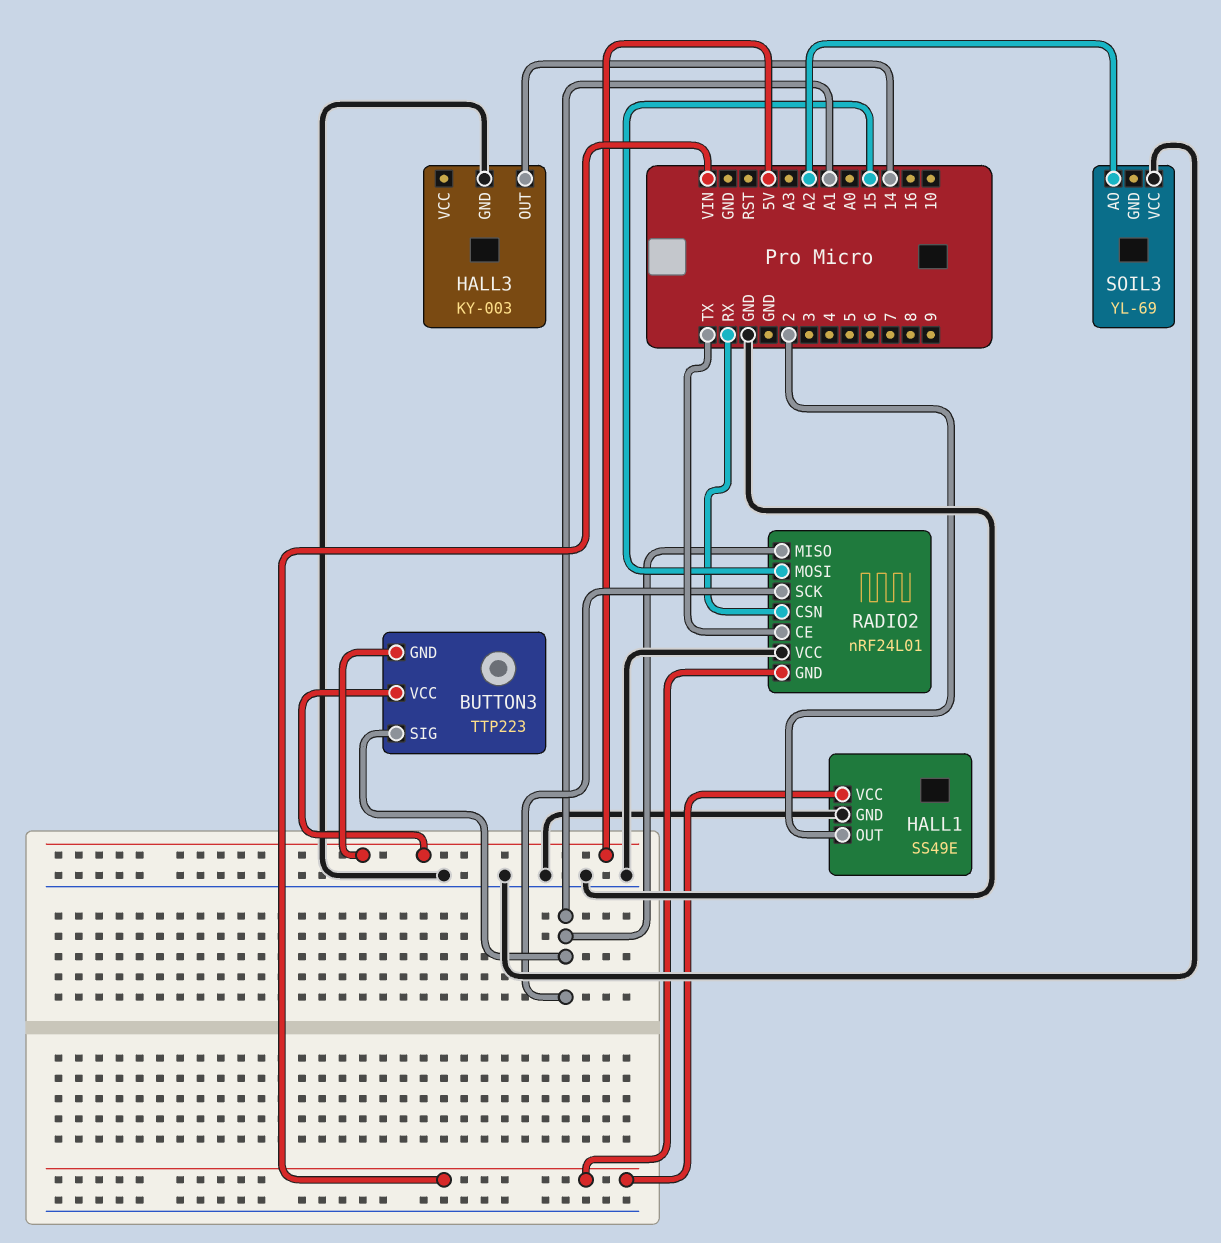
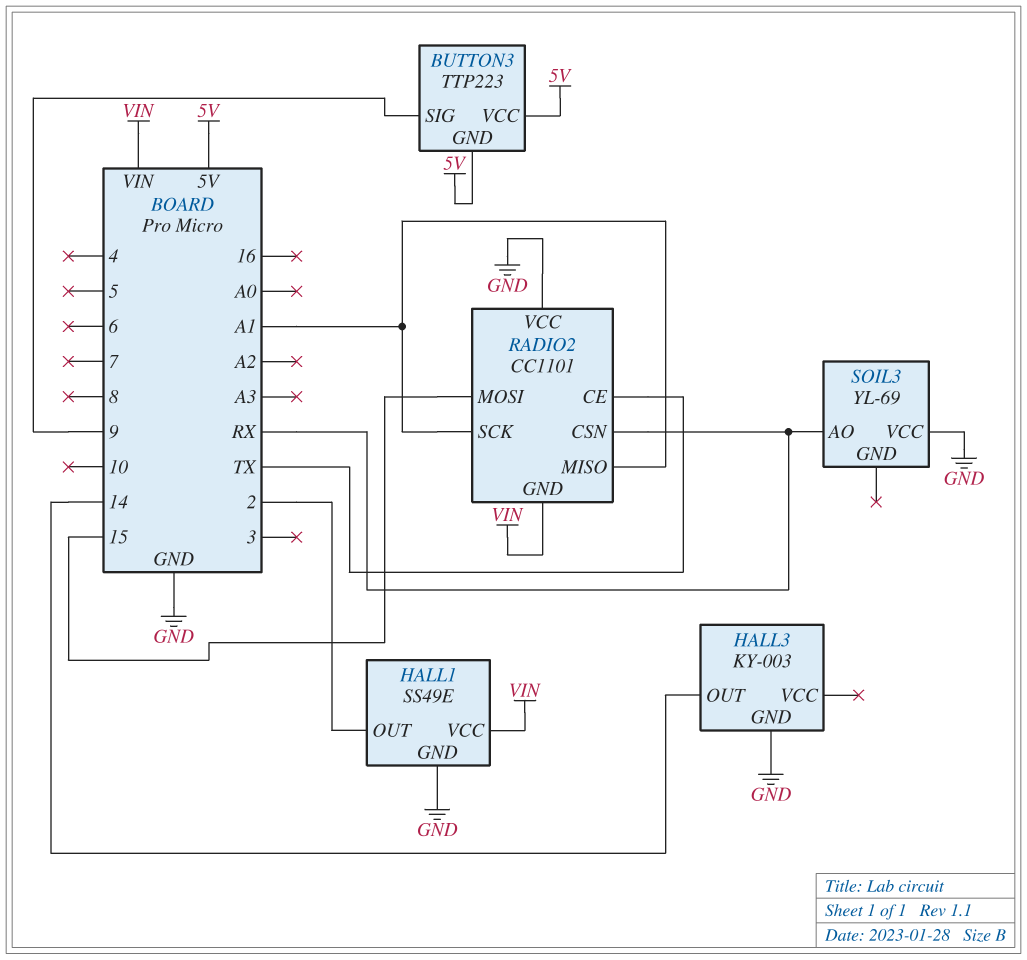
BUTTON3 pin SIG: A1 -> 9
RADIO2: nRF24L01 -> CC1101
SOIL3 pin AO: A2 -> RX

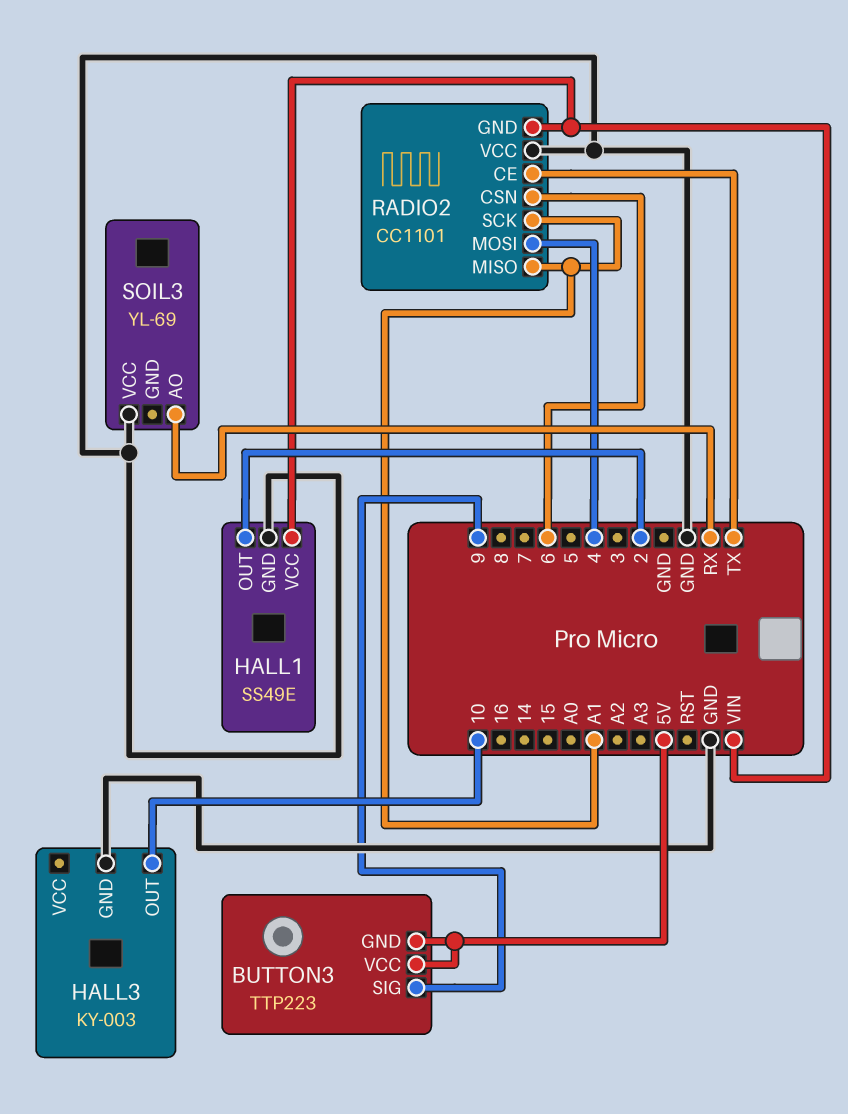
HALL3 pin OUT: 14 -> 10
RADIO2 pin CSN: RX -> 6
RADIO2 pin MOSI: 15 -> 4

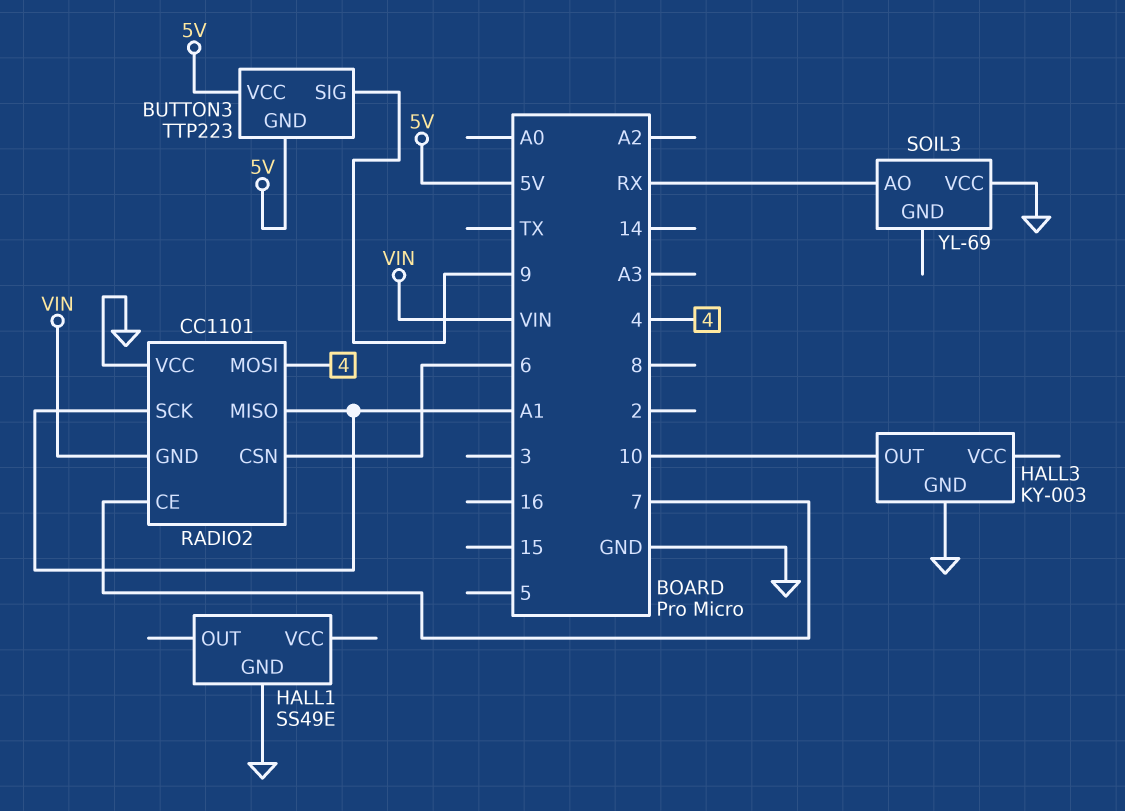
HALL1 pin OUT: 2 -> none
HALL1 pin VCC: VIN -> none
RADIO2 pin CE: TX -> 7

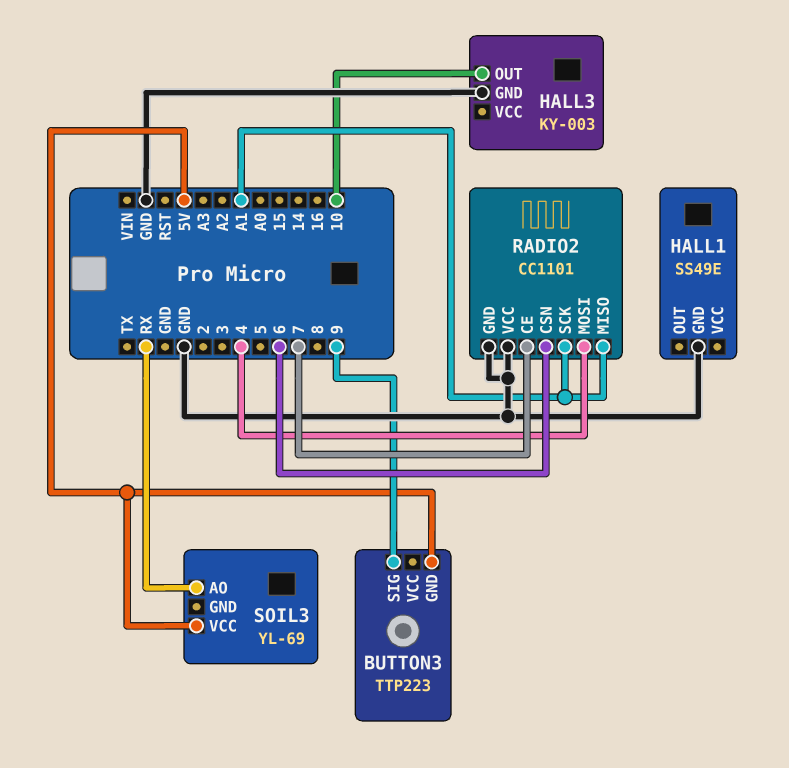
BUTTON3 pin VCC: 5V -> none
RADIO2 pin GND: VIN -> GND
SOIL3 pin VCC: GND -> 5V

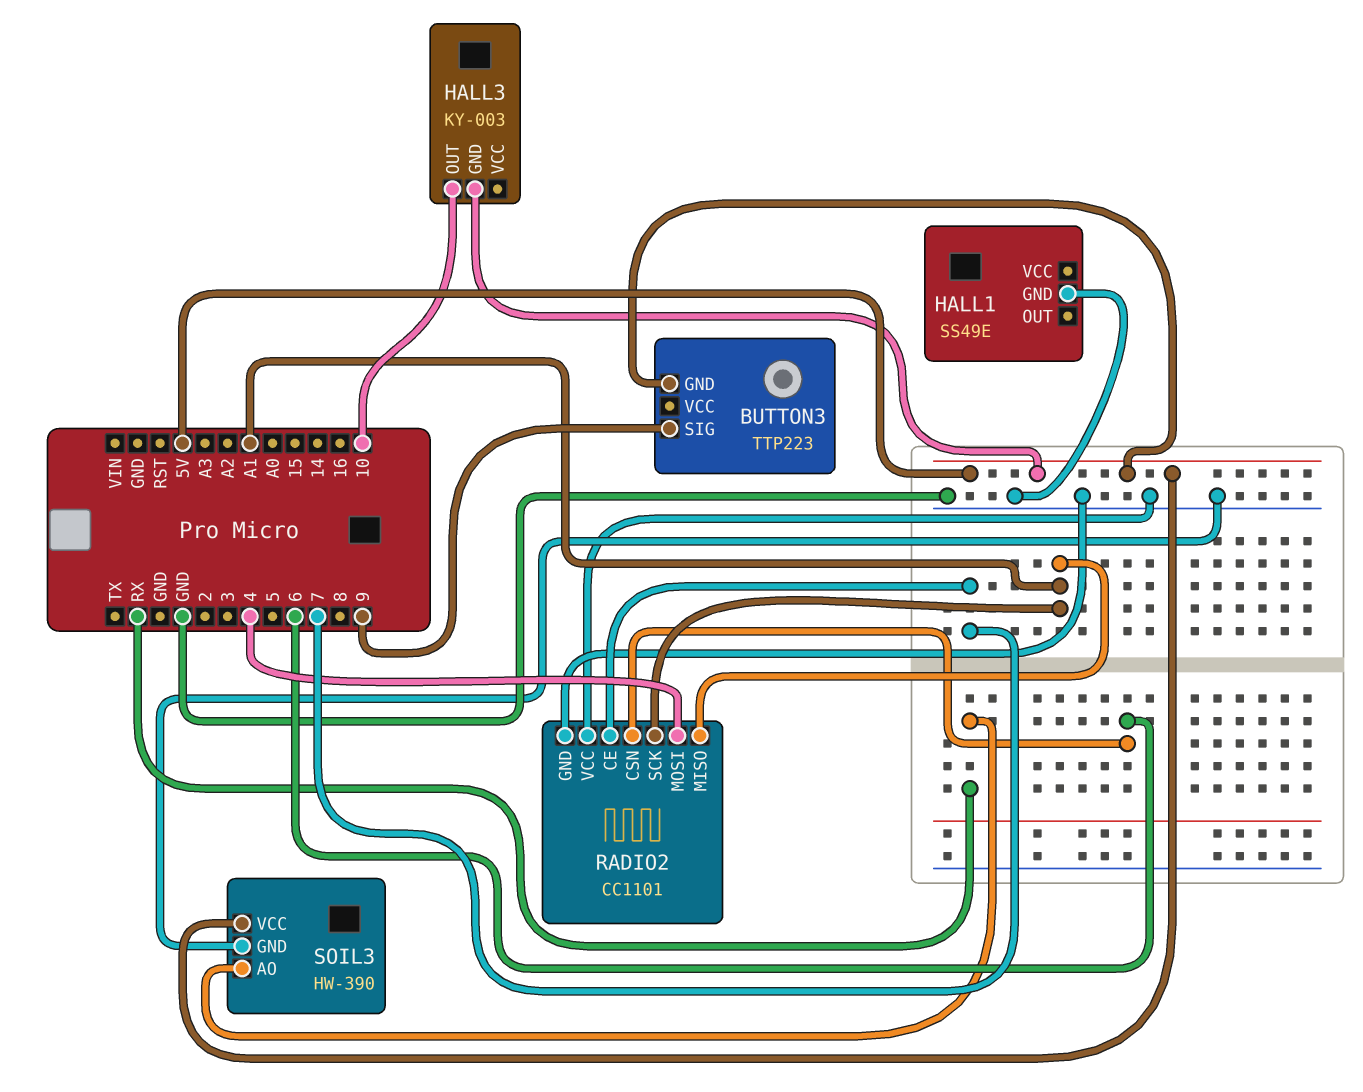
HALL3 pin GND: GND -> 5V
SOIL3: YL-69 -> HW-390
SOIL3 pin GND: none -> GND

